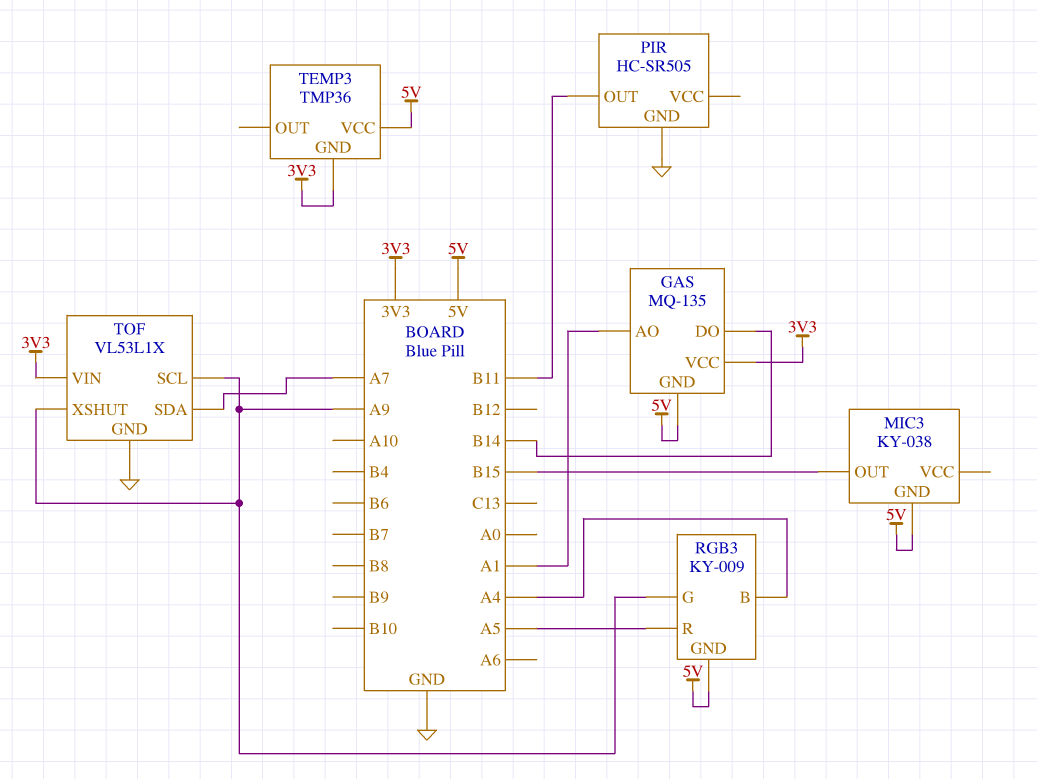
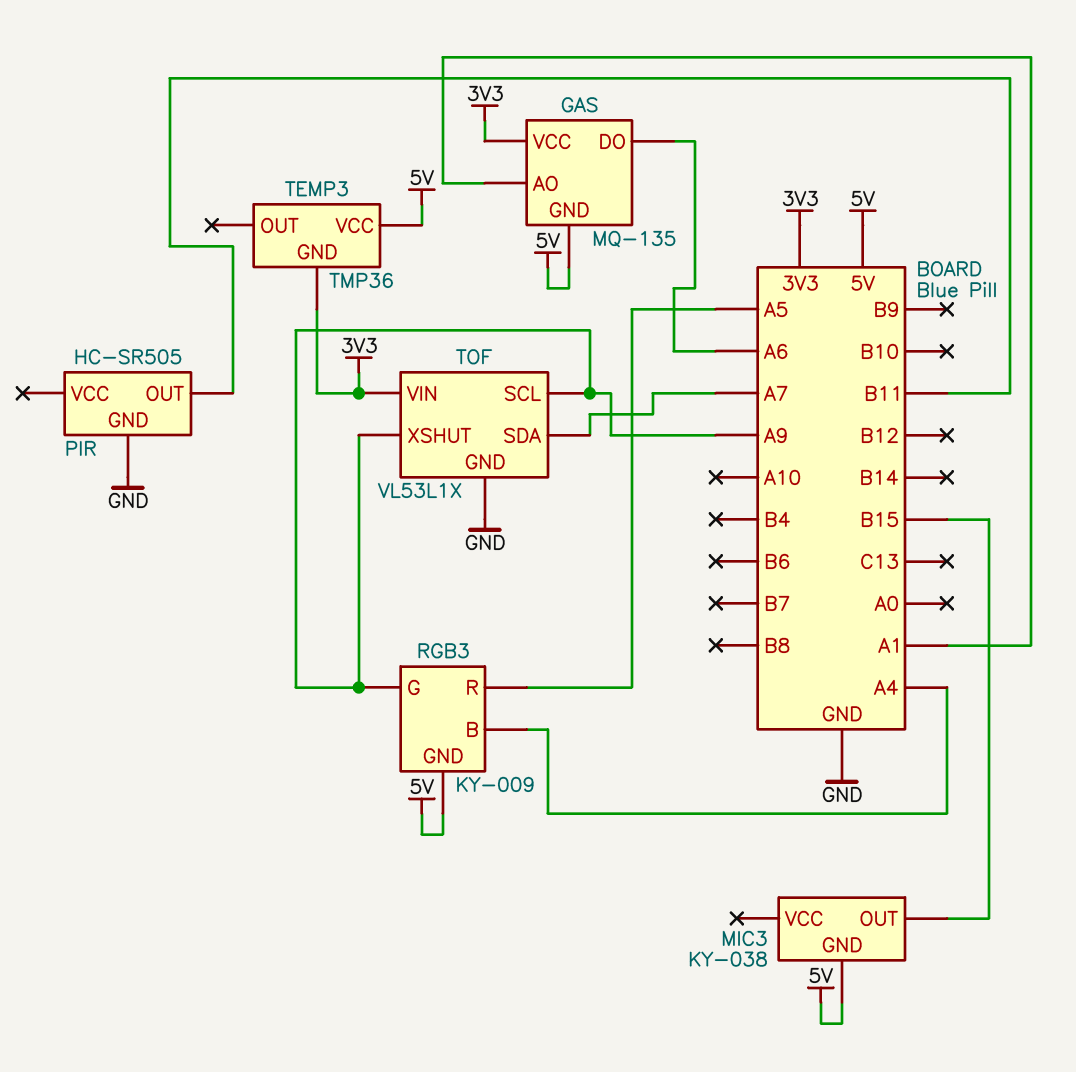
GAS pin DO: B14 -> A6

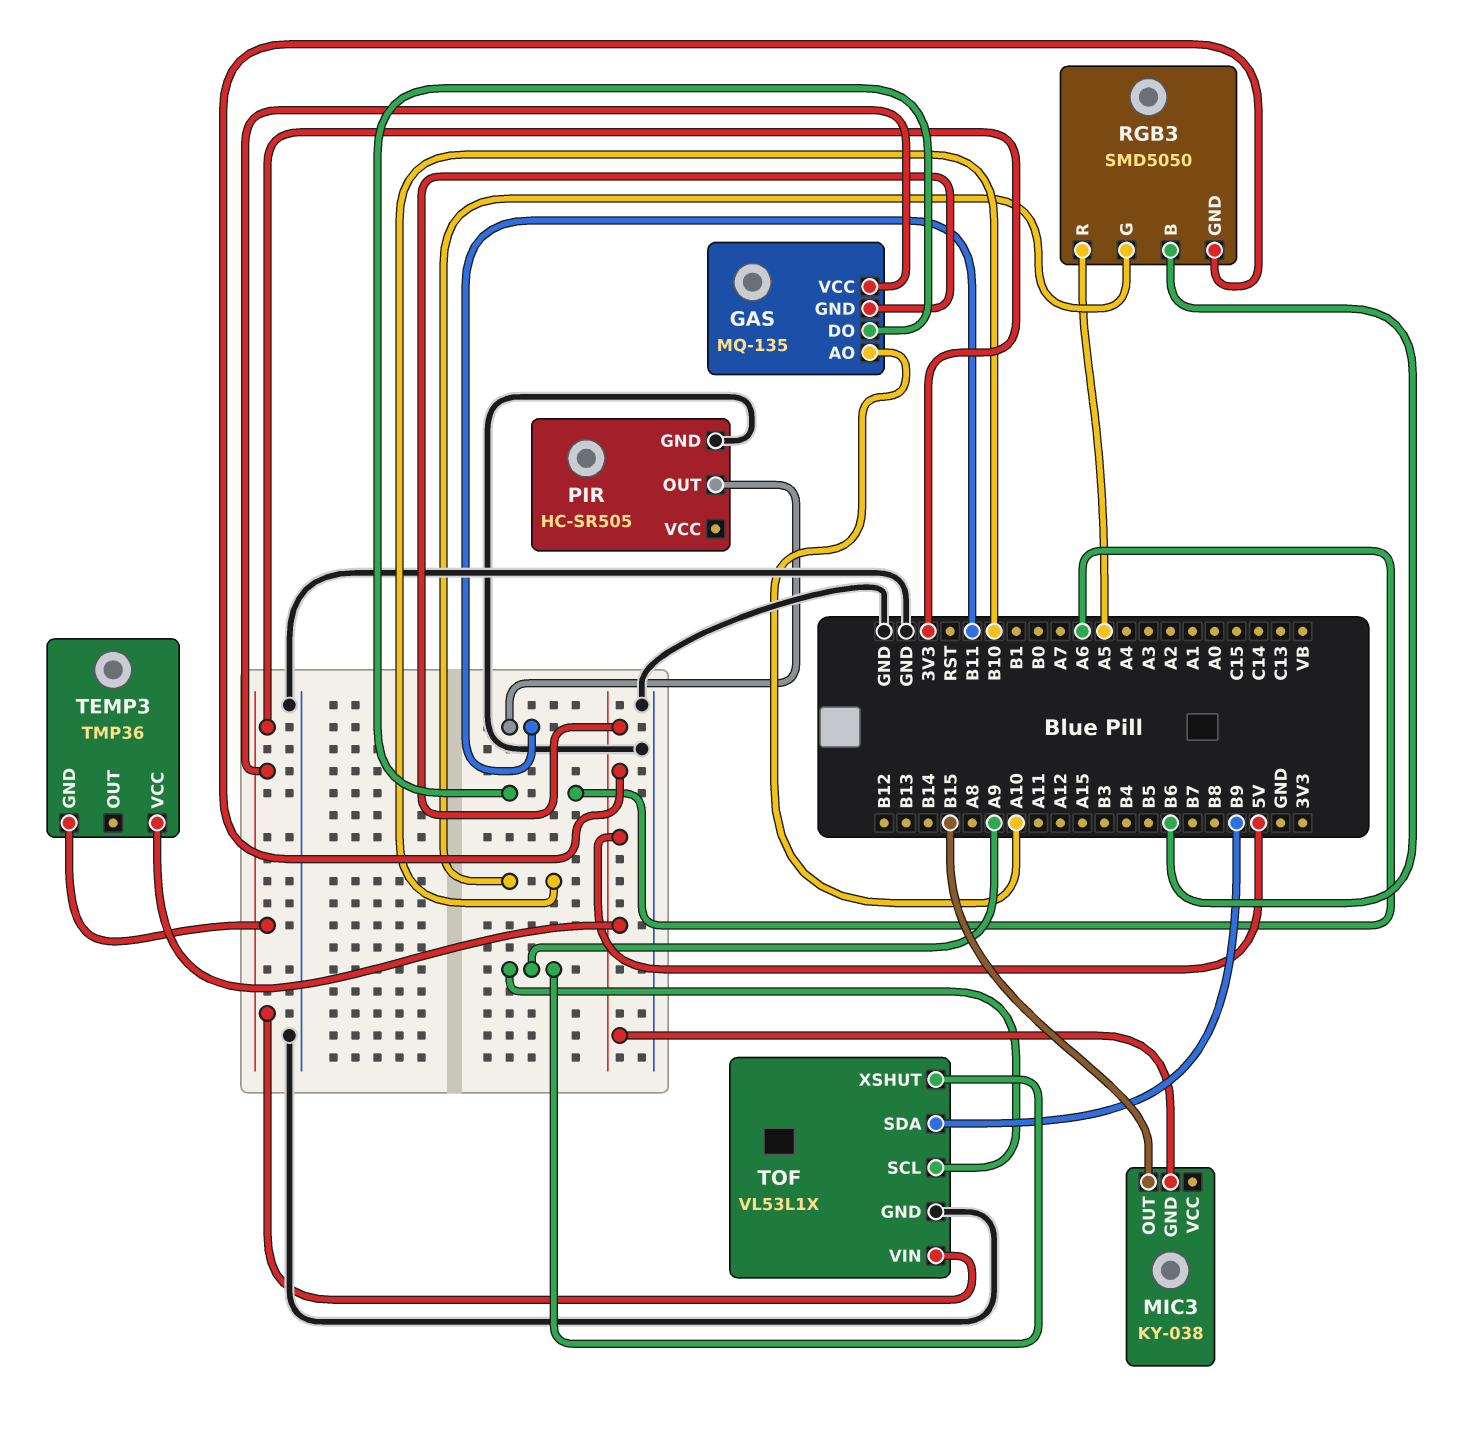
GAS pin AO: A1 -> A10
RGB3: KY-009 -> SMD5050
RGB3 pin B: A4 -> B6
RGB3 pin G: A9 -> B10
TOF pin SDA: A7 -> B9

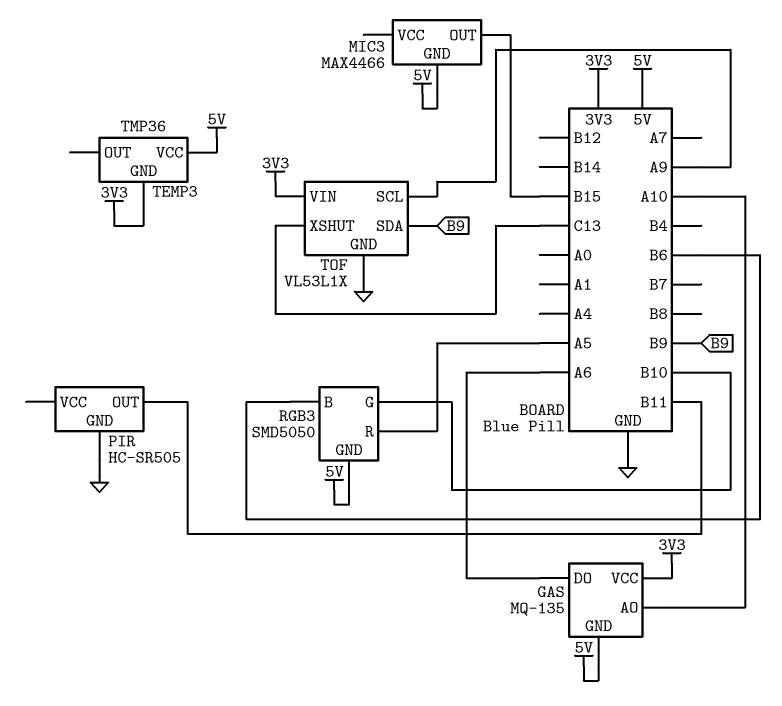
MIC3: KY-038 -> MAX4466
TOF pin XSHUT: A9 -> C13

